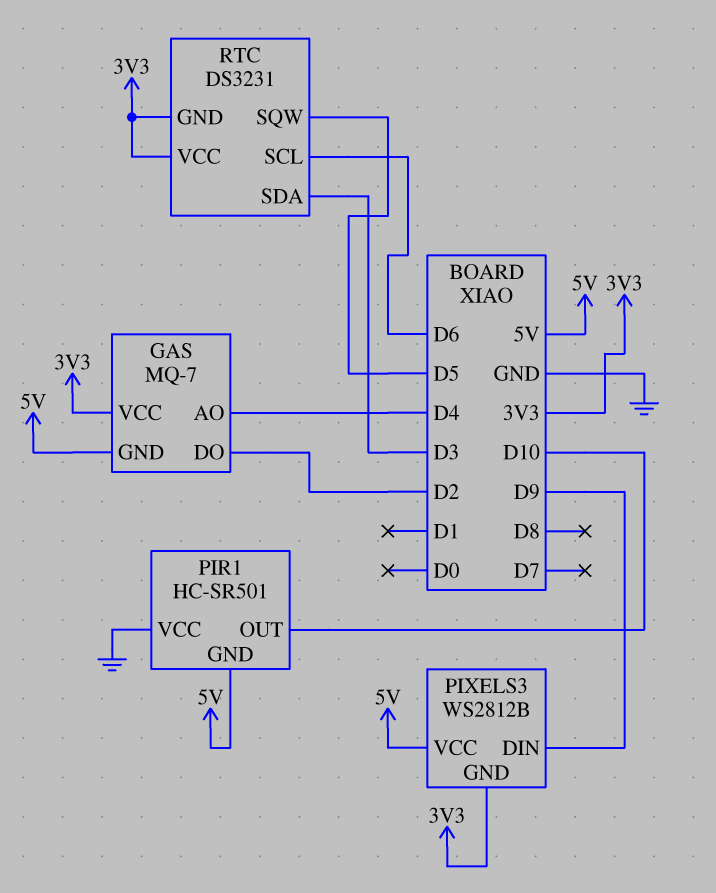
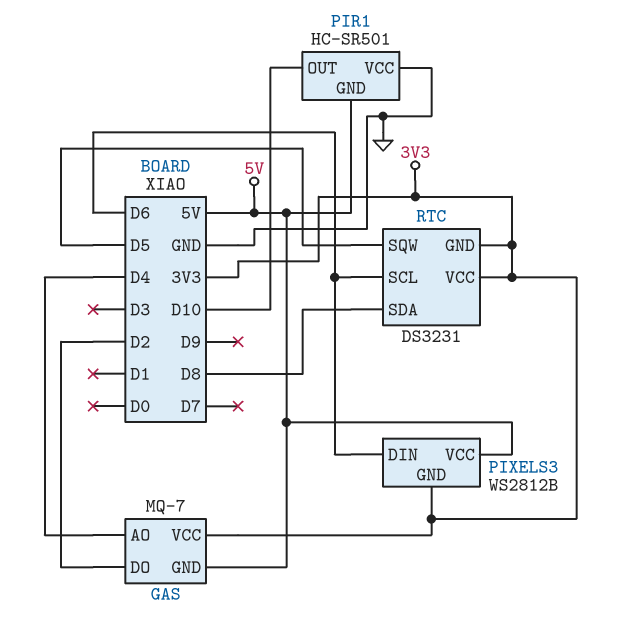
PIXELS3 pin DIN: D9 -> D6
RTC pin SDA: D3 -> D8

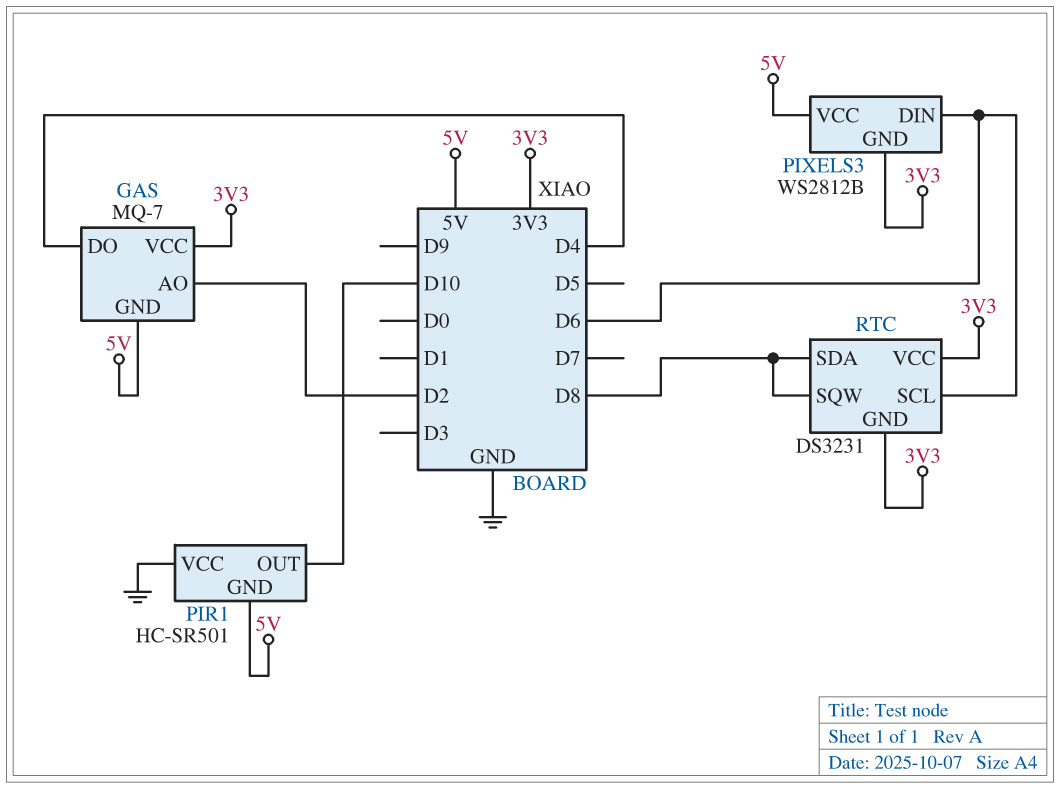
GAS pin AO: D4 -> D2
GAS pin DO: D2 -> D4
RTC pin SQW: D5 -> D8

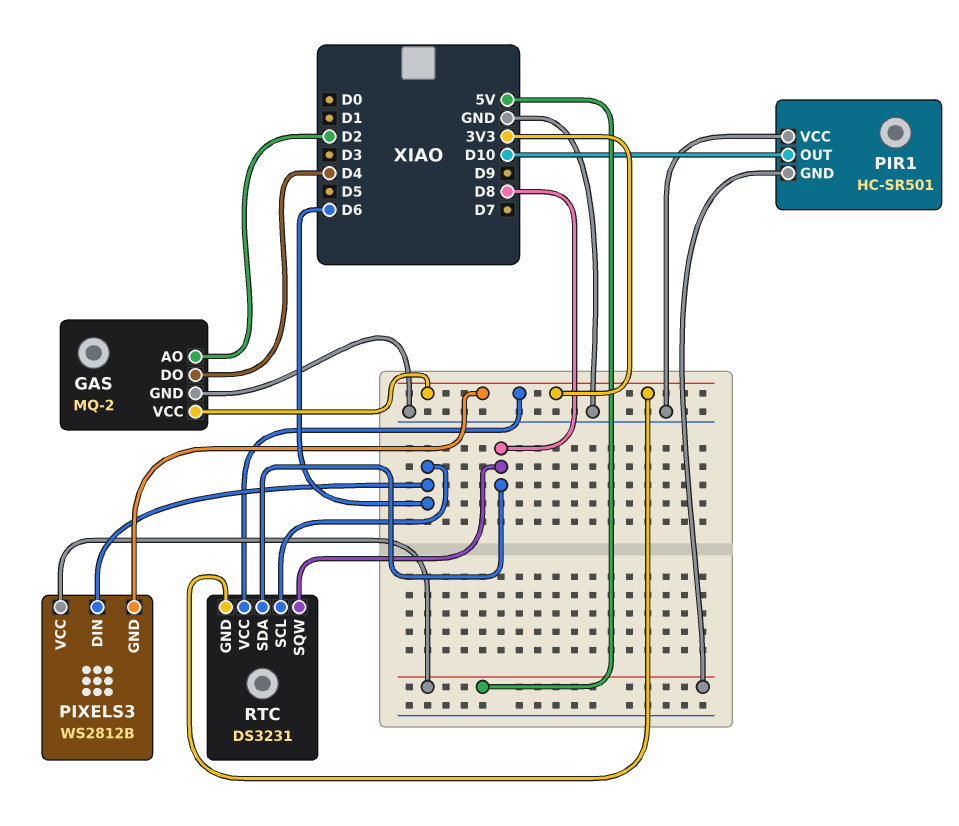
GAS: MQ-7 -> MQ-2
GAS pin GND: 5V -> GND

